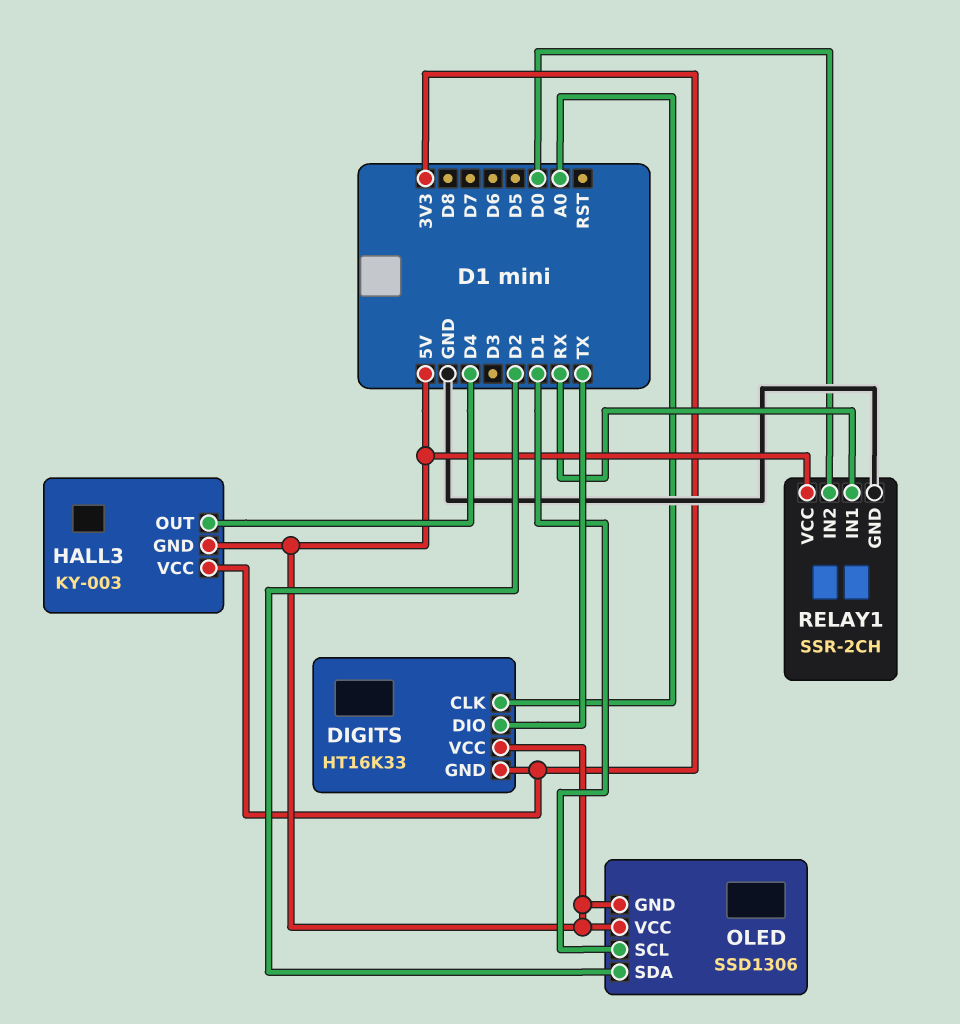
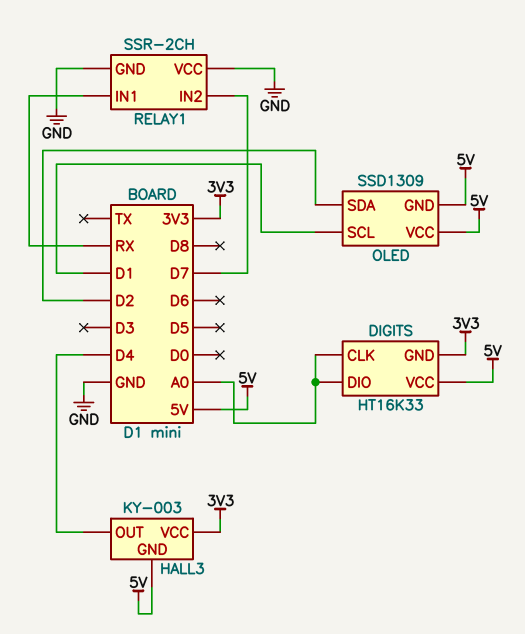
DIGITS pin DIO: TX -> A0
OLED: SSD1306 -> SSD1309
RELAY1 pin IN2: D0 -> D7
RELAY1 pin VCC: 5V -> GND

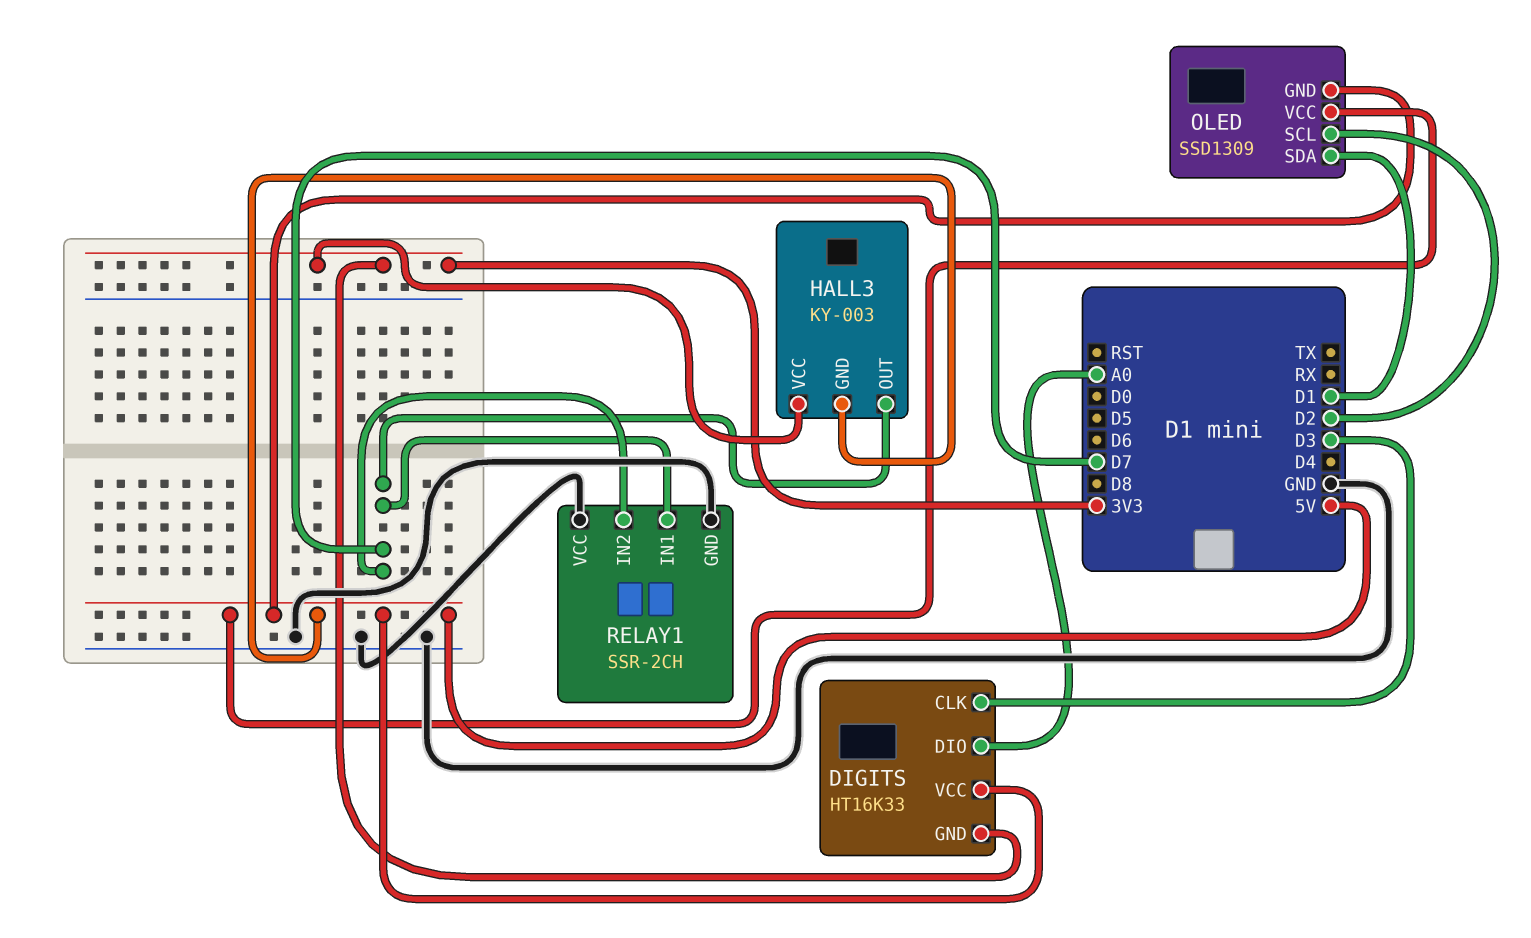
DIGITS pin CLK: A0 -> D3
HALL3 pin OUT: D4 -> D7
OLED pin SCL: D1 -> D2
OLED pin SDA: D2 -> D1
RELAY1 pin IN1: RX -> D7

